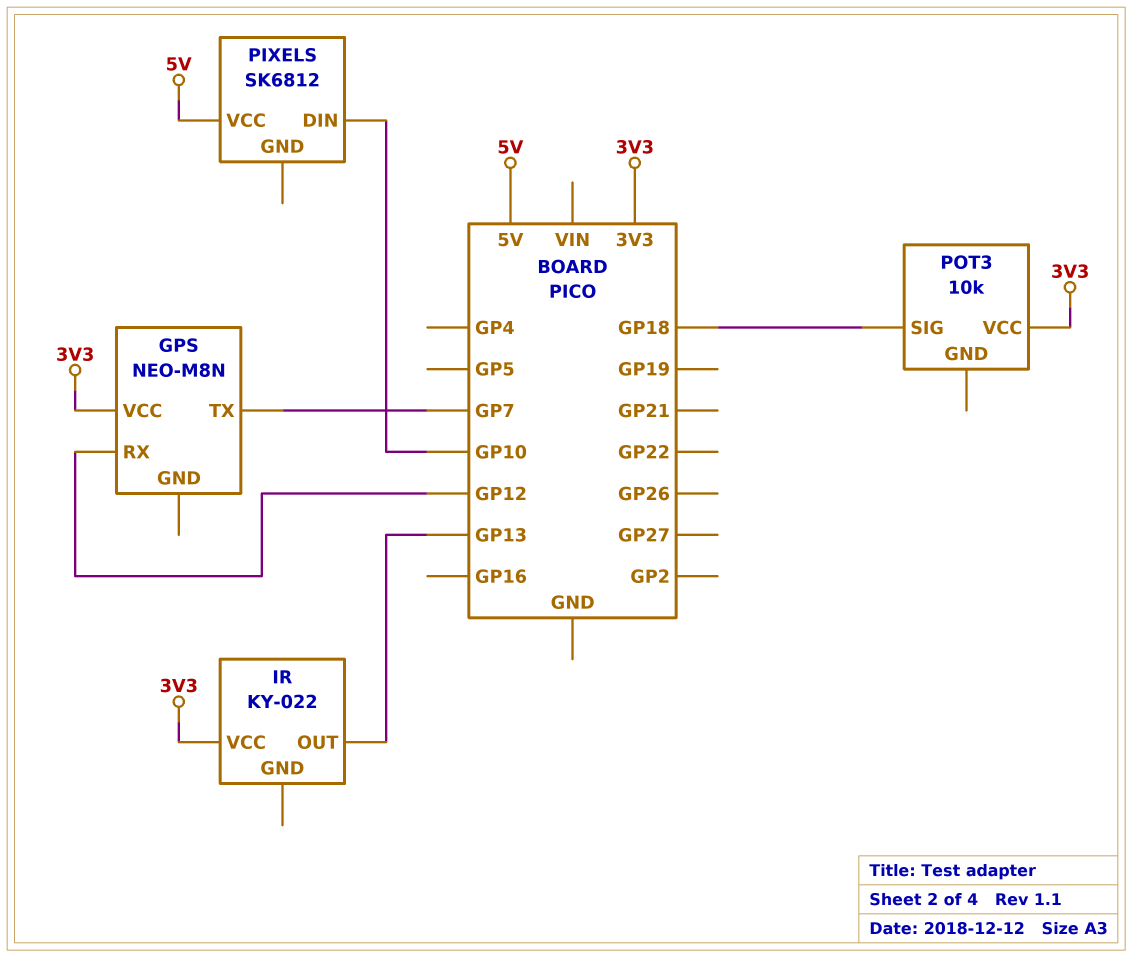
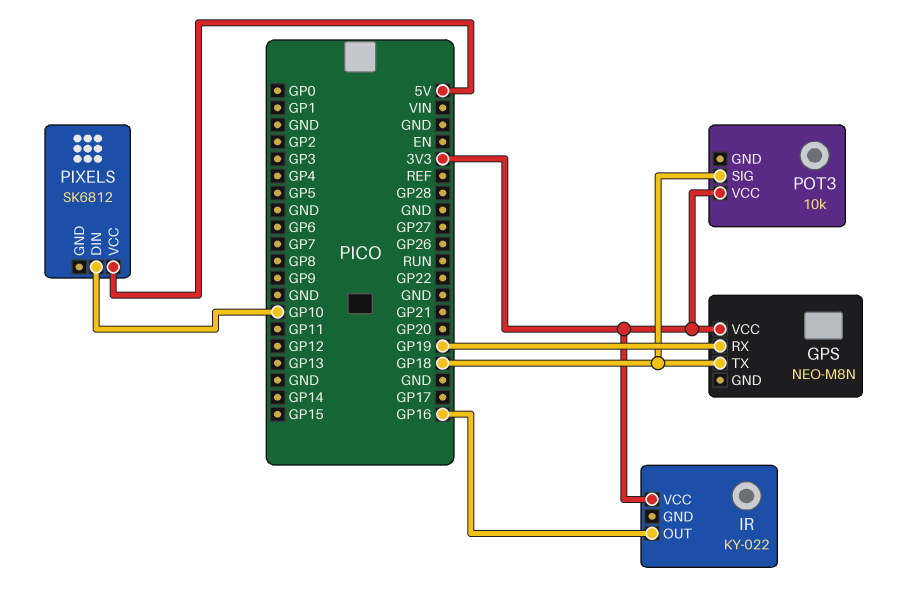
GPS pin RX: GP12 -> GP19
GPS pin TX: GP7 -> GP18
IR pin OUT: GP13 -> GP16

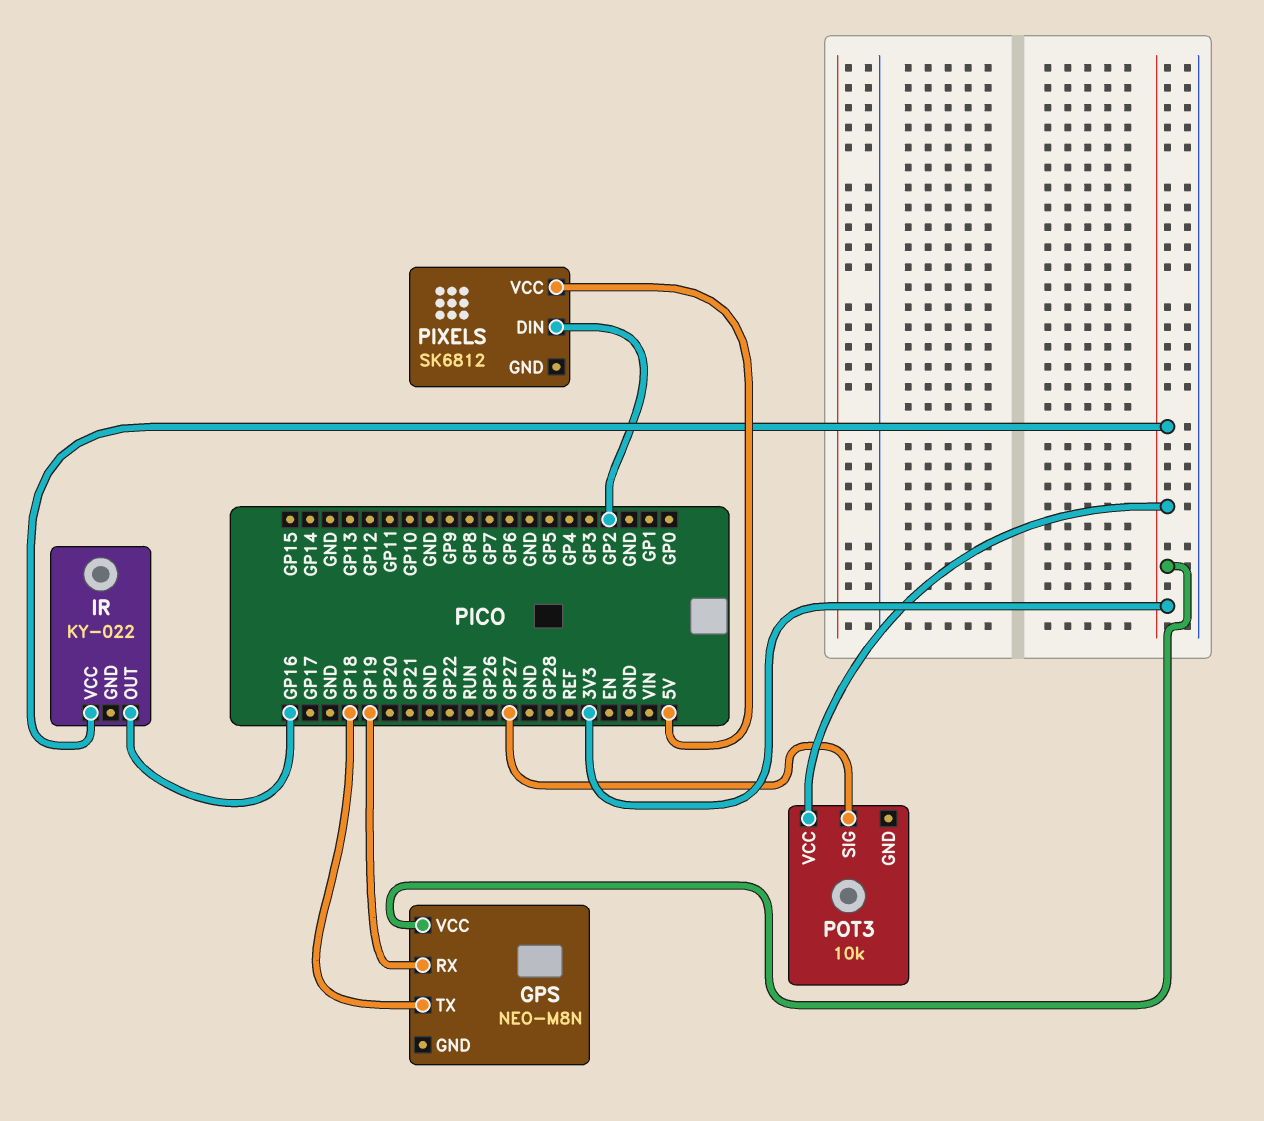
PIXELS pin DIN: GP10 -> GP2
POT3 pin SIG: GP18 -> GP27

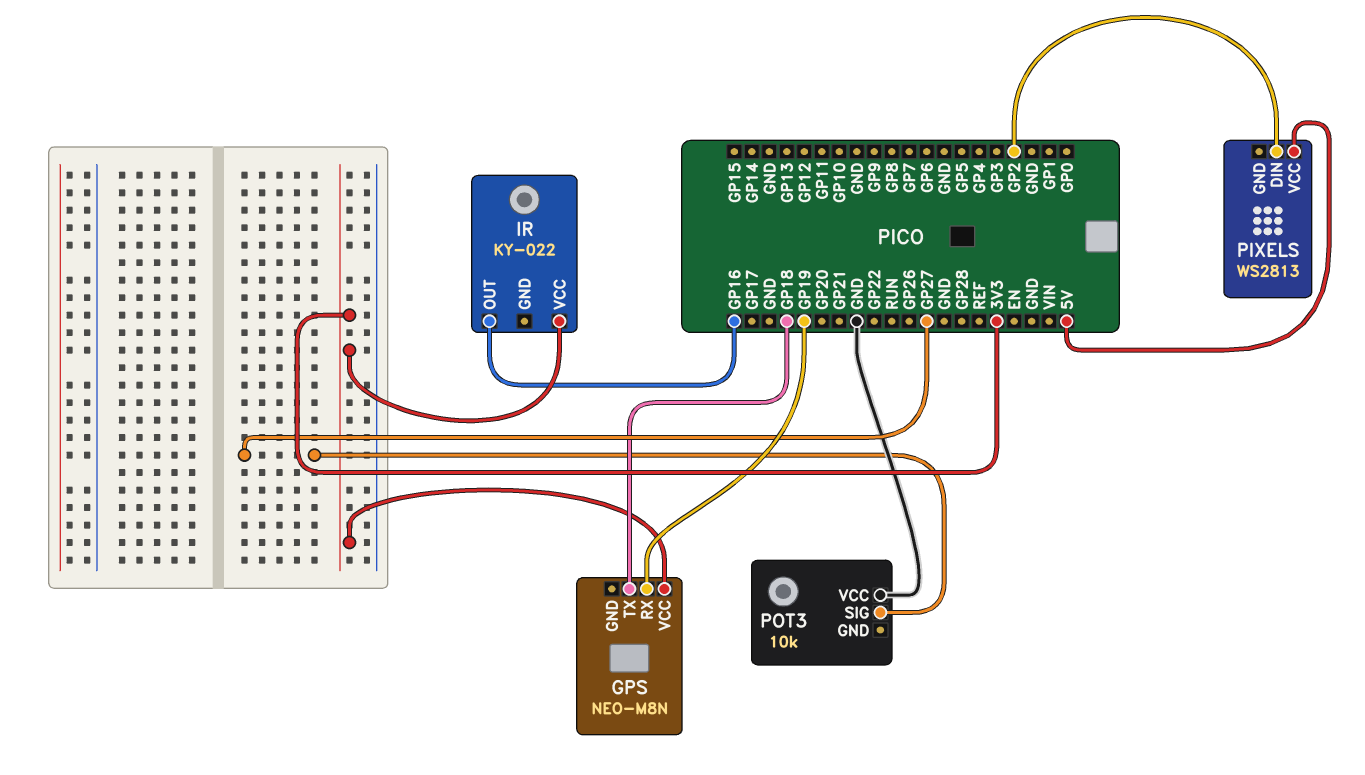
PIXELS: SK6812 -> WS2813
POT3 pin VCC: 3V3 -> GND

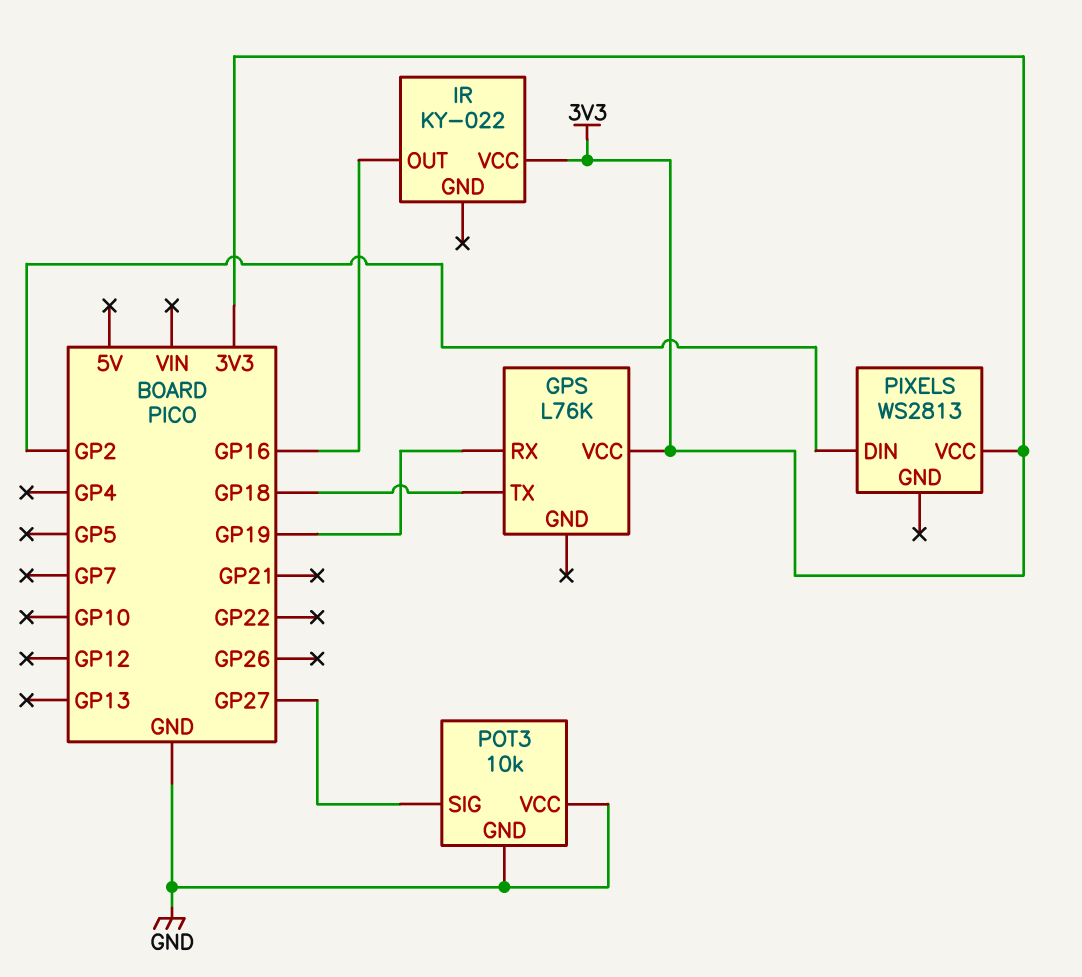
GPS: NEO-M8N -> L76K
PIXELS pin VCC: 5V -> 3V3
POT3 pin GND: none -> GND

